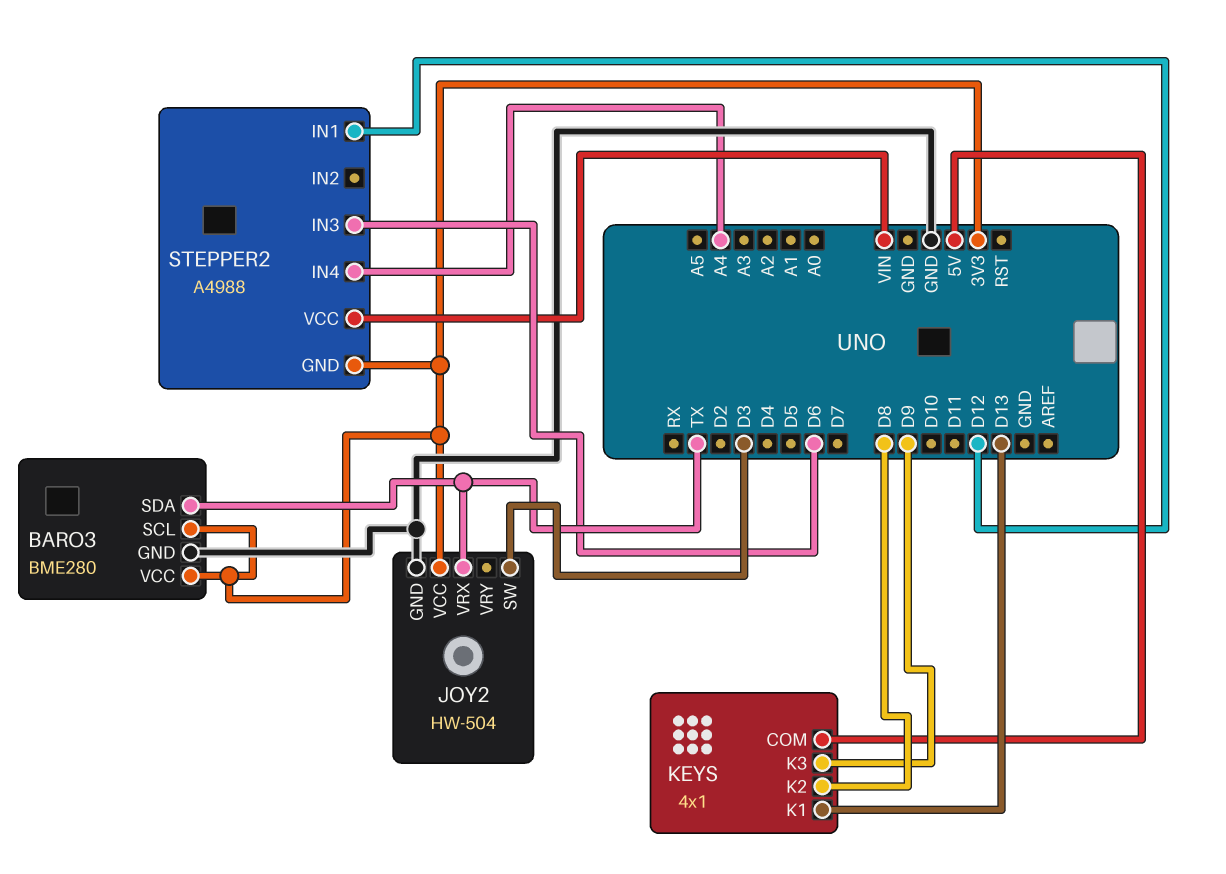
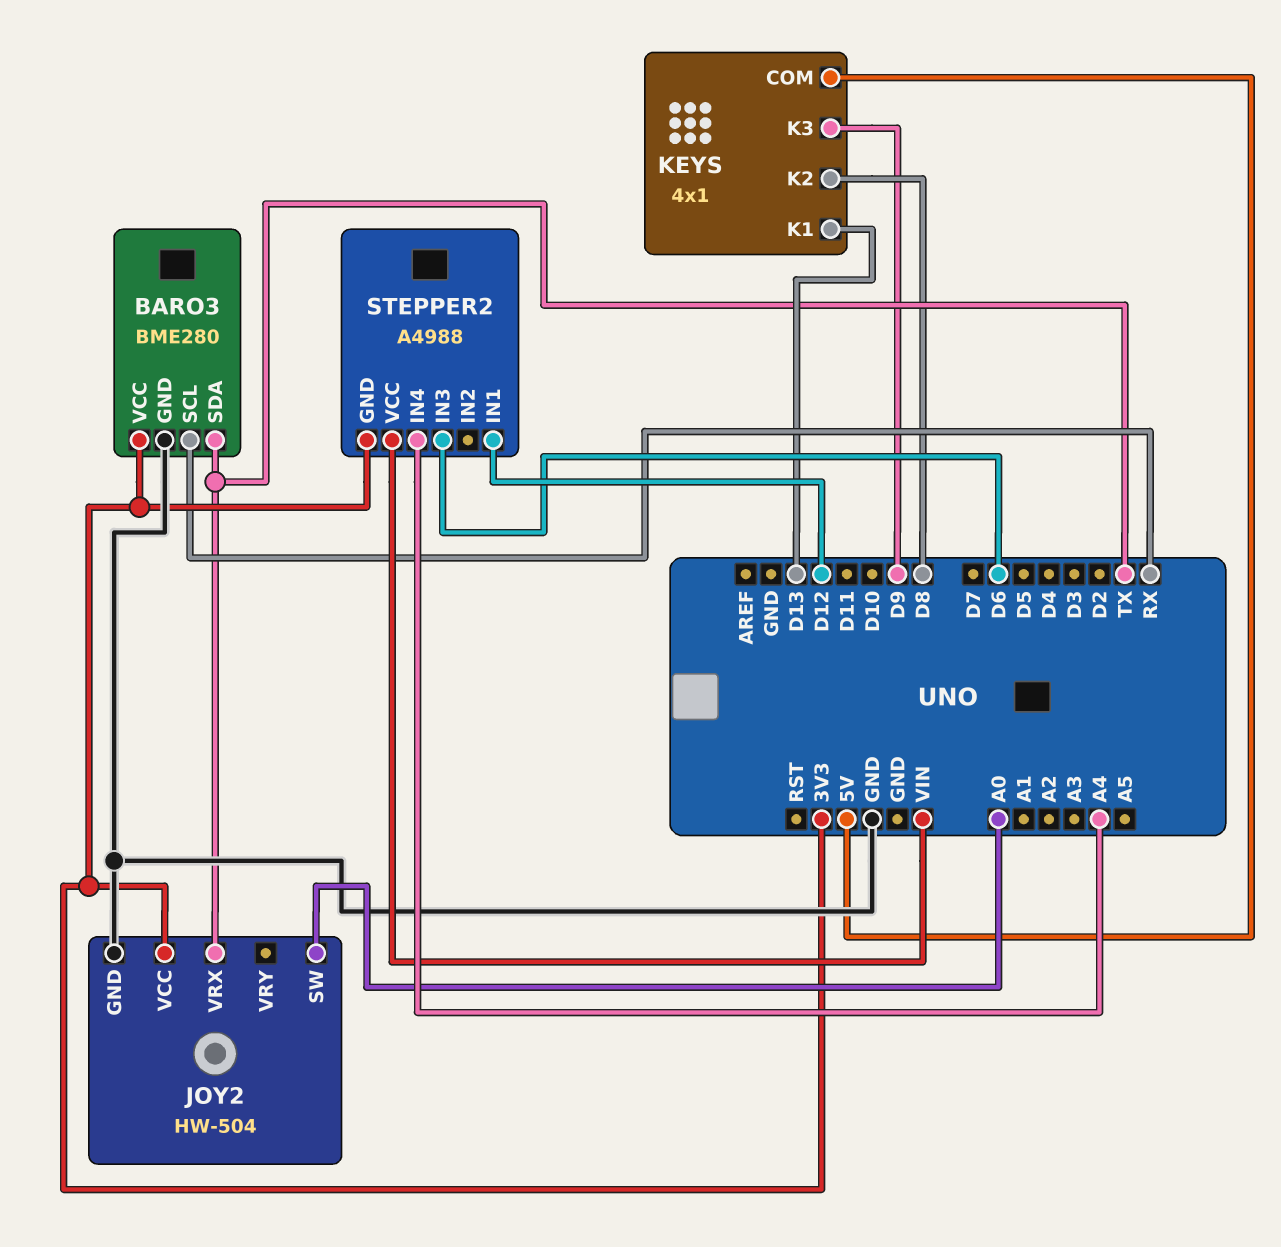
BARO3 pin SCL: 3V3 -> RX
JOY2 pin SW: D3 -> A0

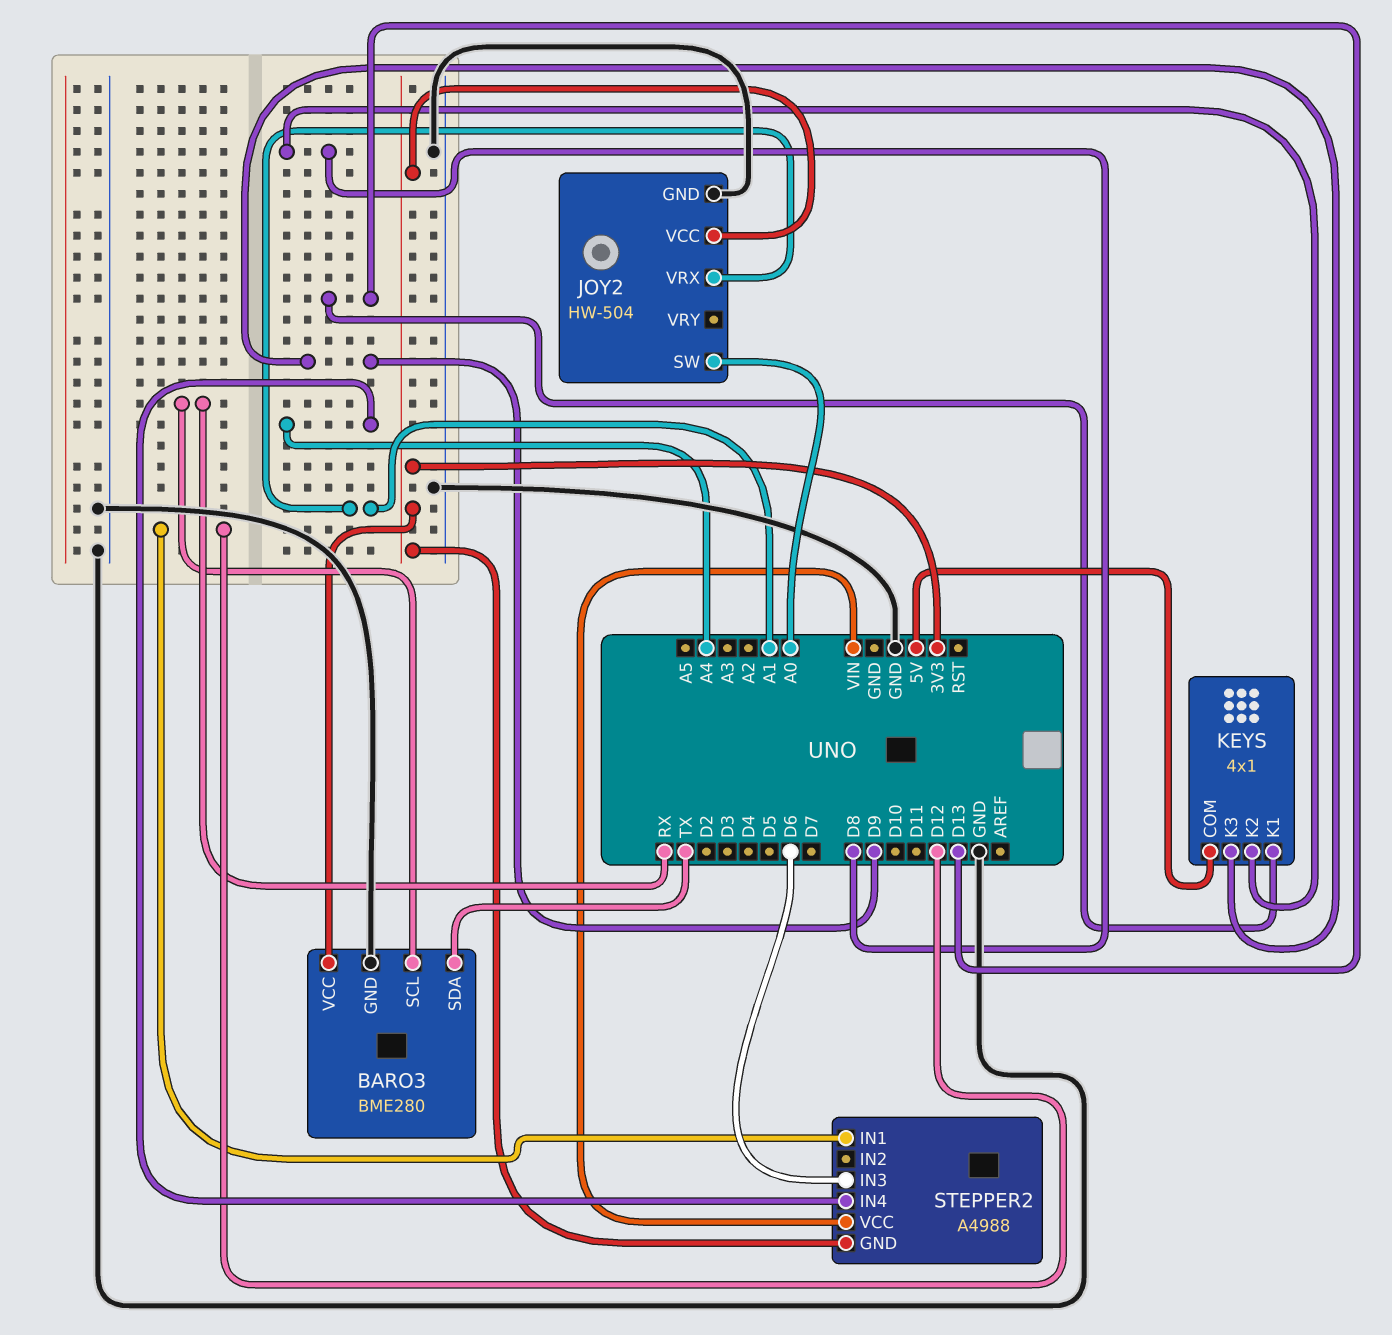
JOY2 pin VRX: TX -> A1

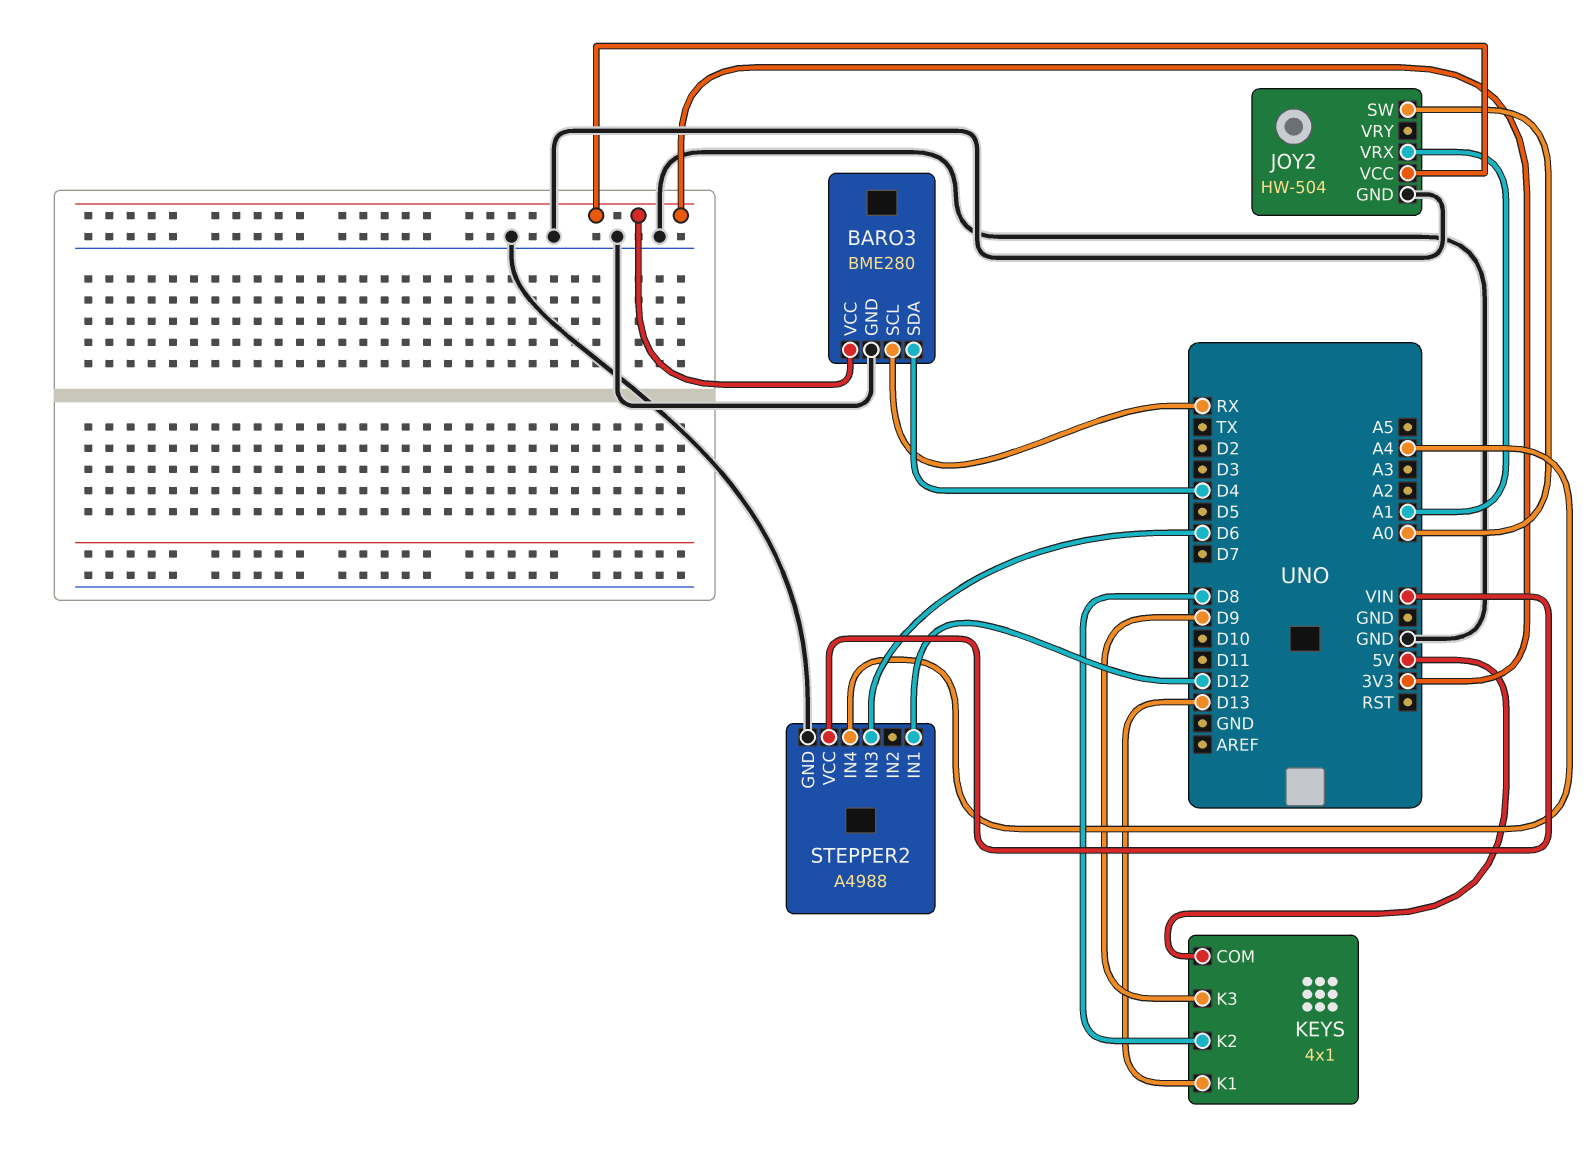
BARO3 pin SDA: TX -> D4
STEPPER2 pin GND: 3V3 -> GND

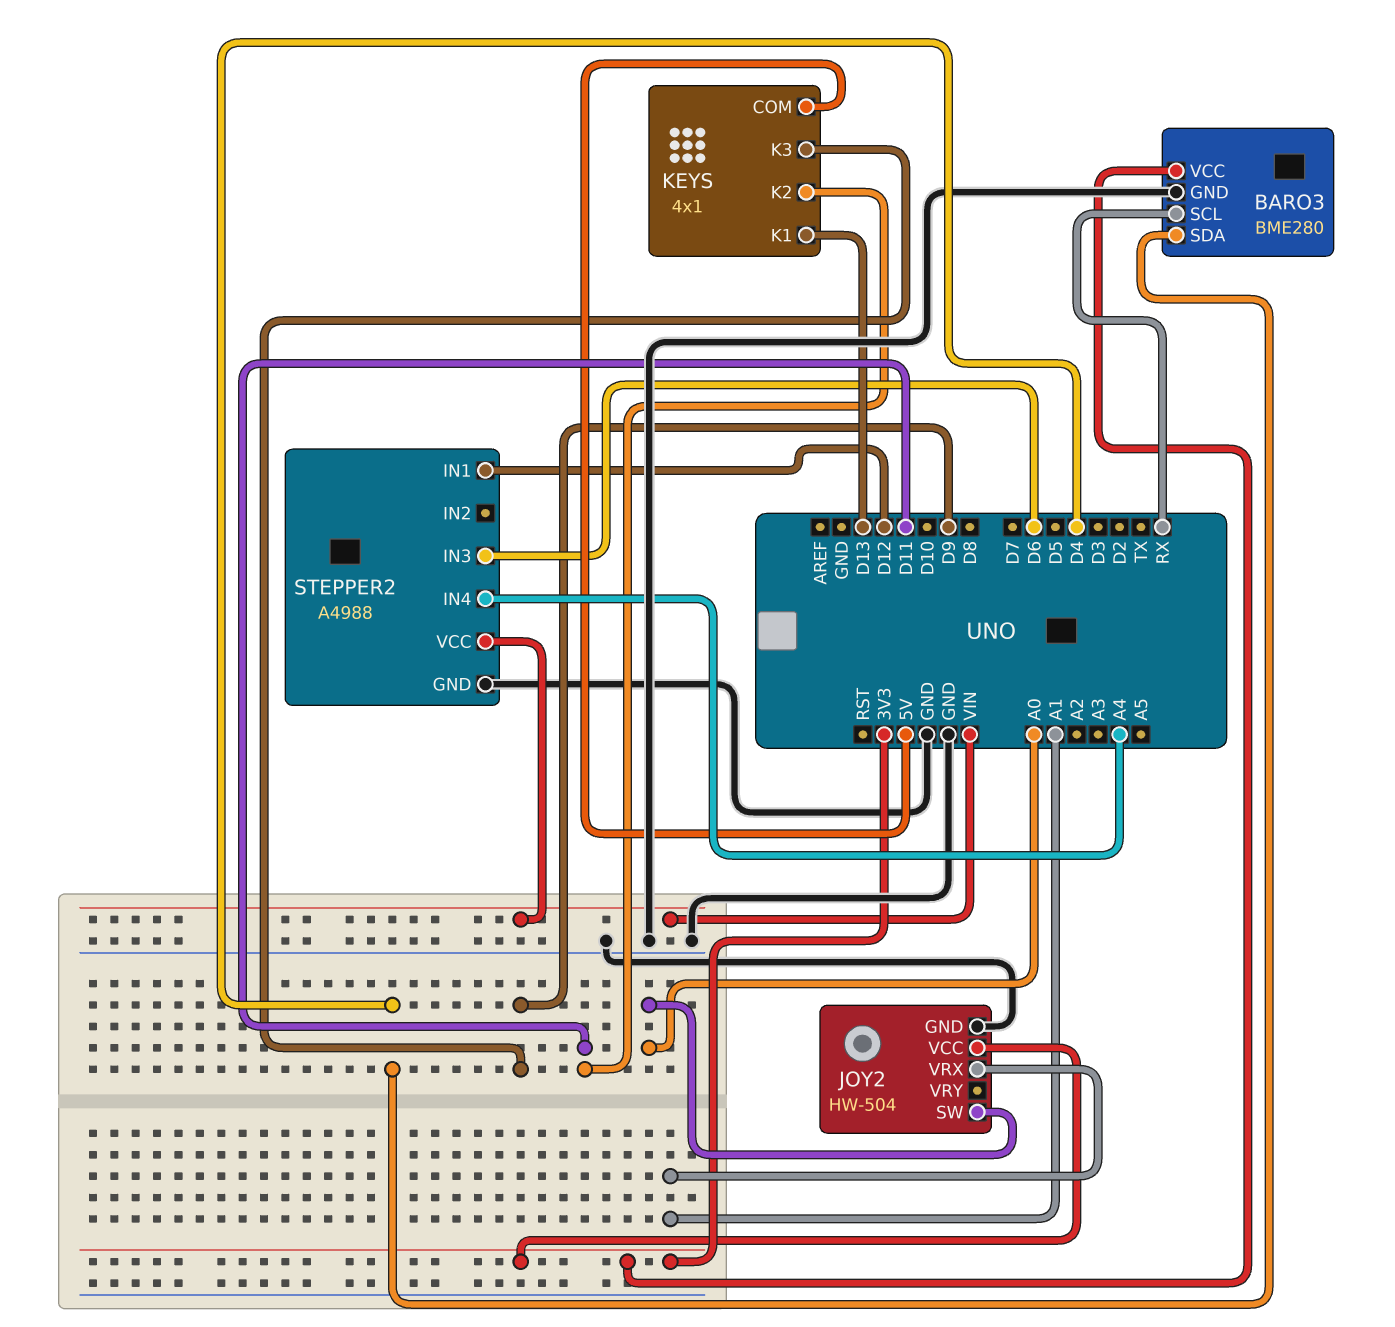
KEYS pin K2: D8 -> D11

